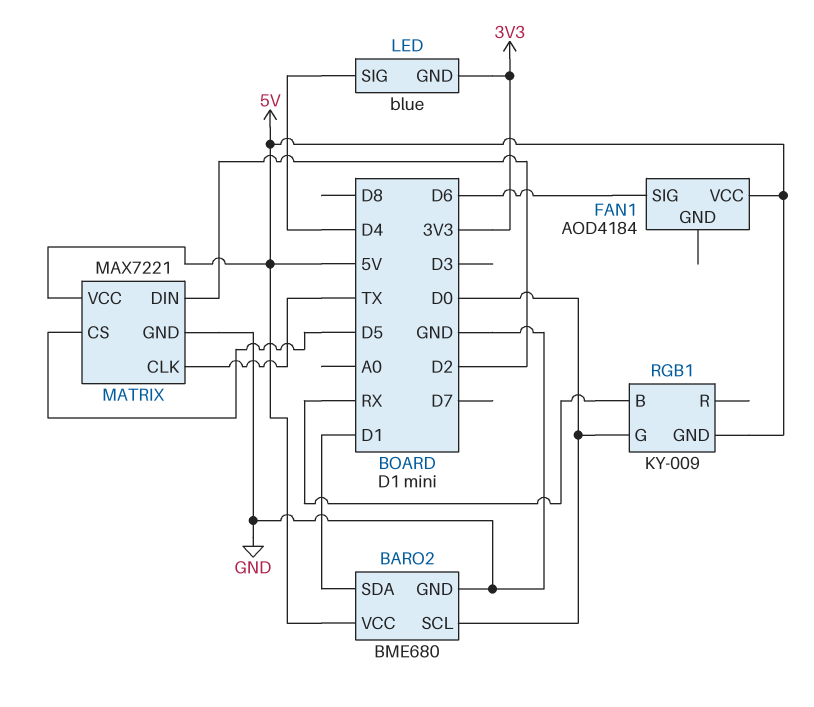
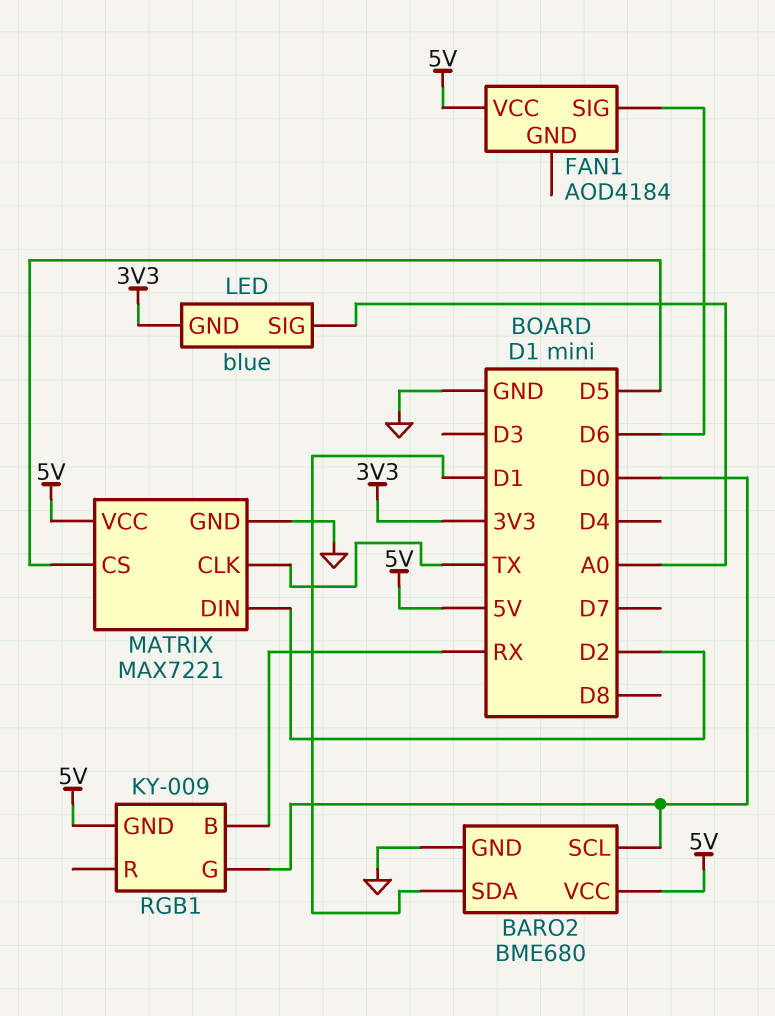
LED pin SIG: D4 -> A0

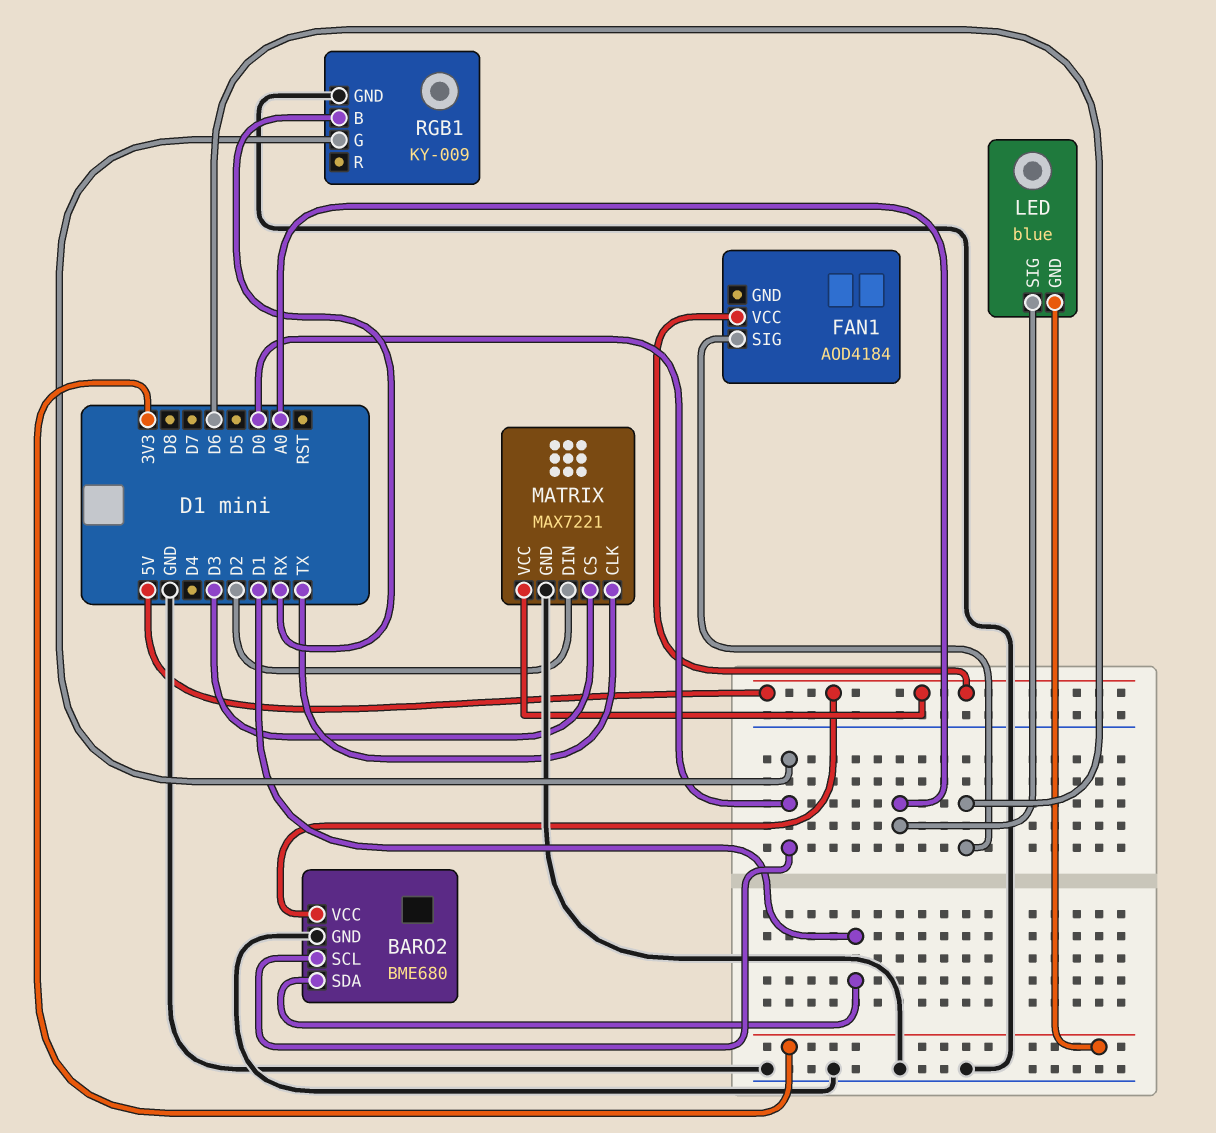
MATRIX pin CS: D5 -> D3
RGB1 pin GND: 5V -> GND

